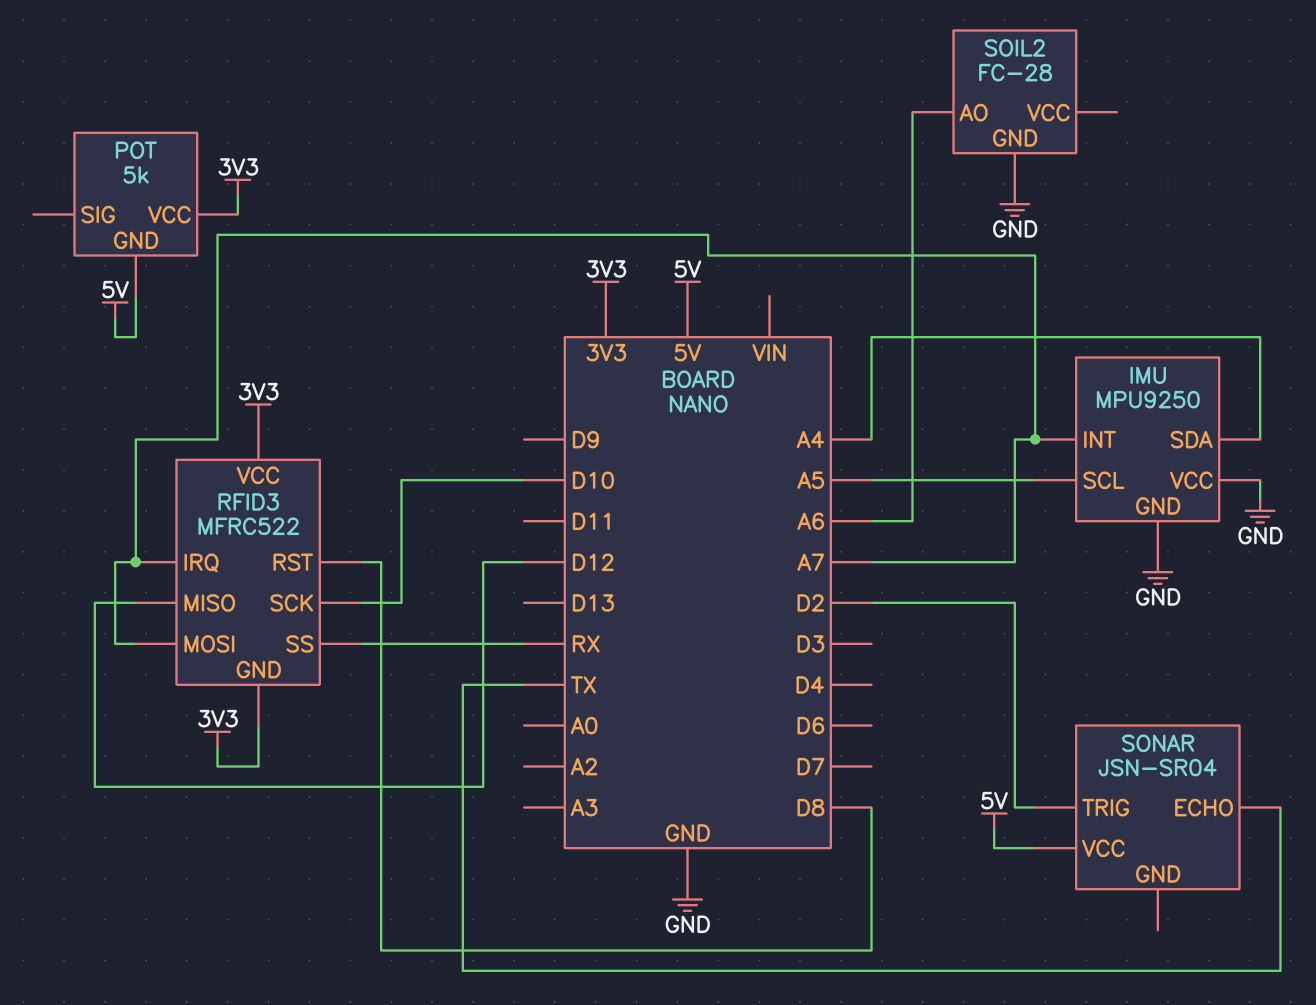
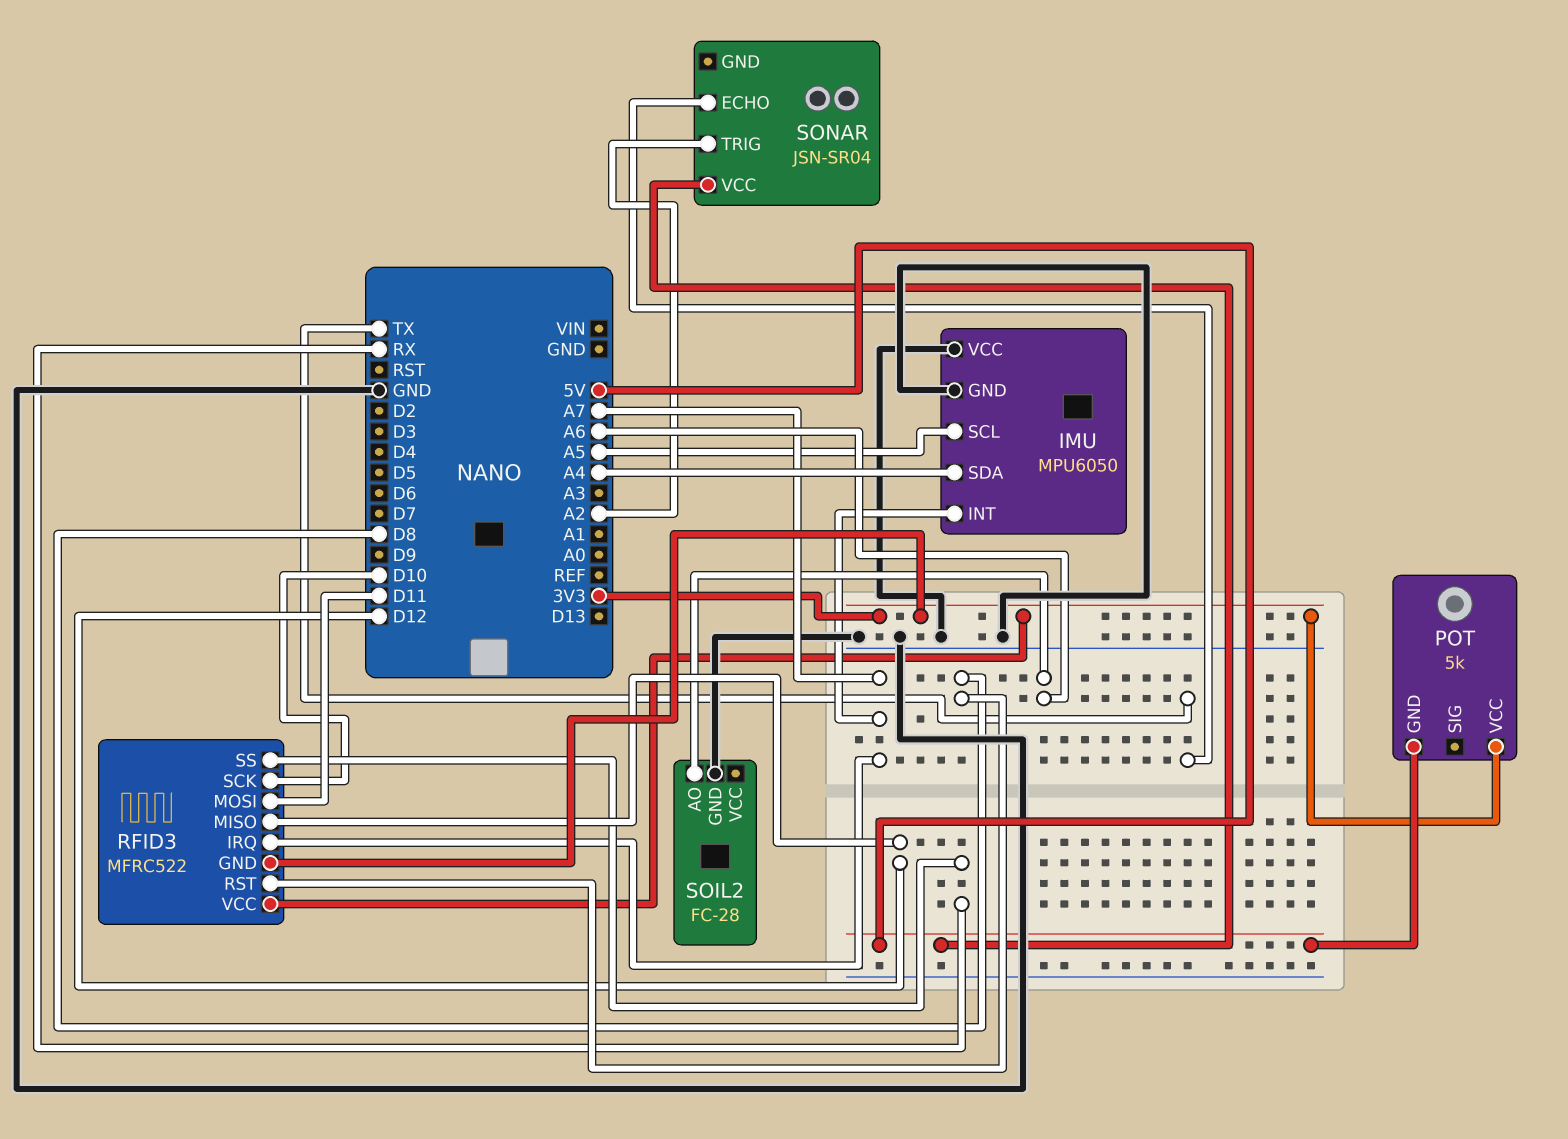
IMU: MPU9250 -> MPU6050
RFID3 pin MOSI: A7 -> D11
SONAR pin TRIG: D2 -> A2

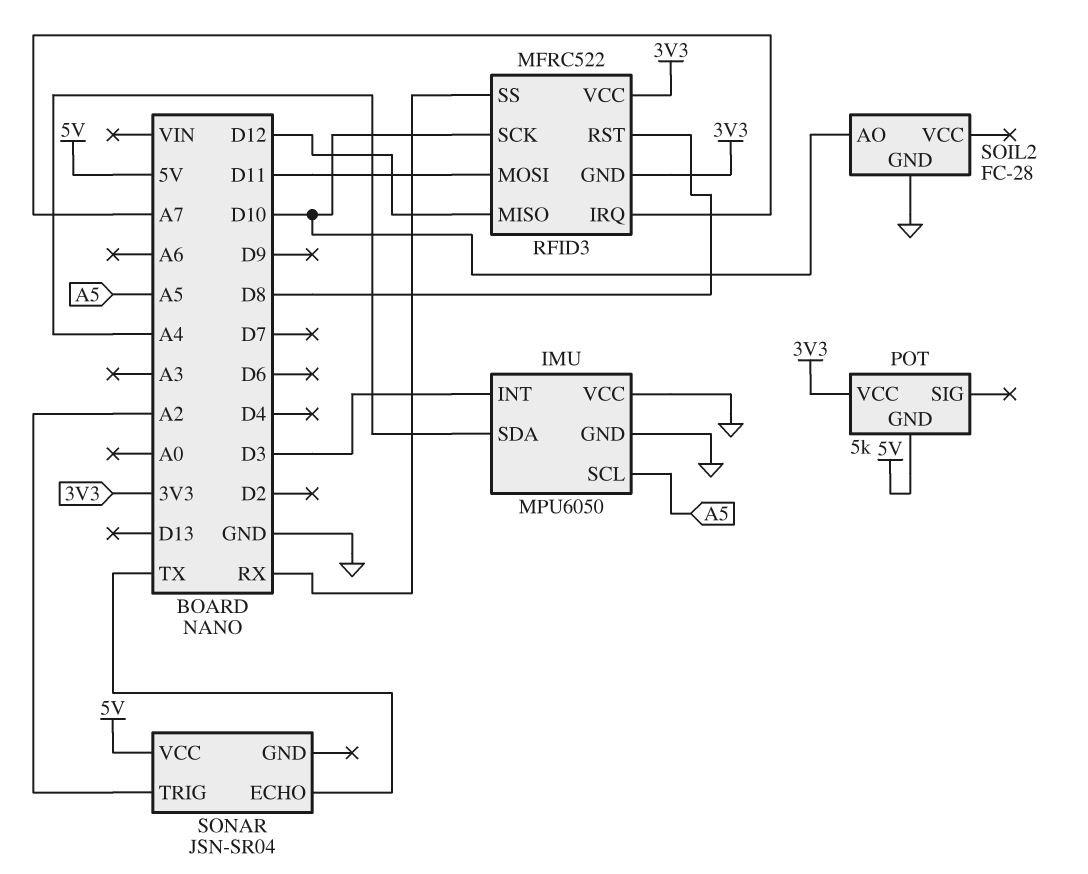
IMU pin INT: A7 -> D3
SOIL2 pin AO: A6 -> D10

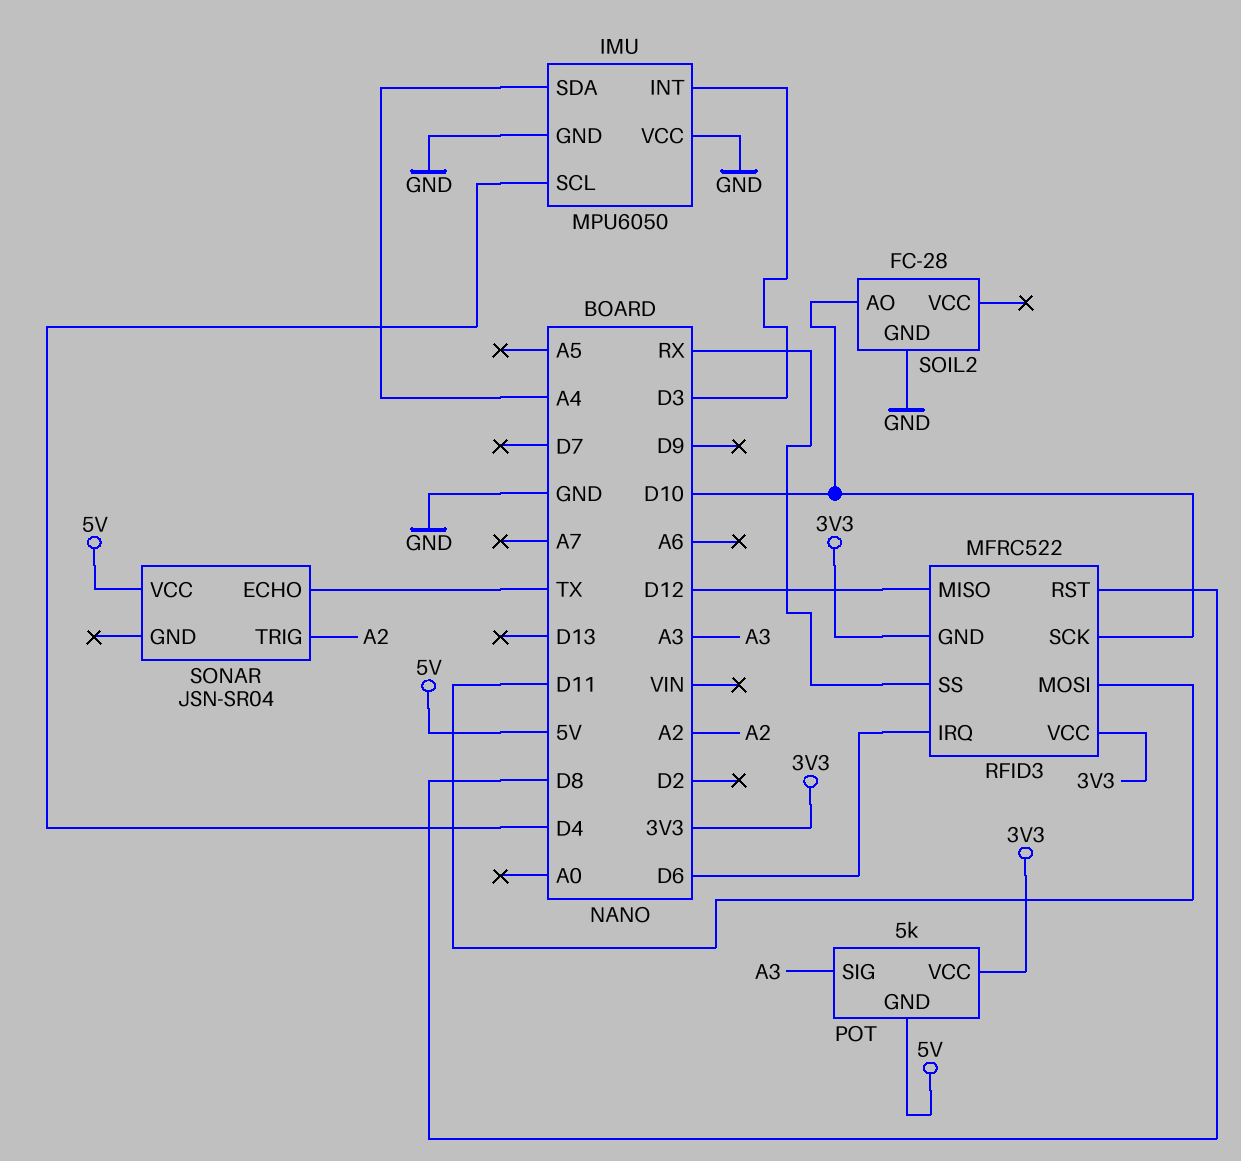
IMU pin SCL: A5 -> D4
POT pin SIG: none -> A3
RFID3 pin IRQ: A7 -> D6

